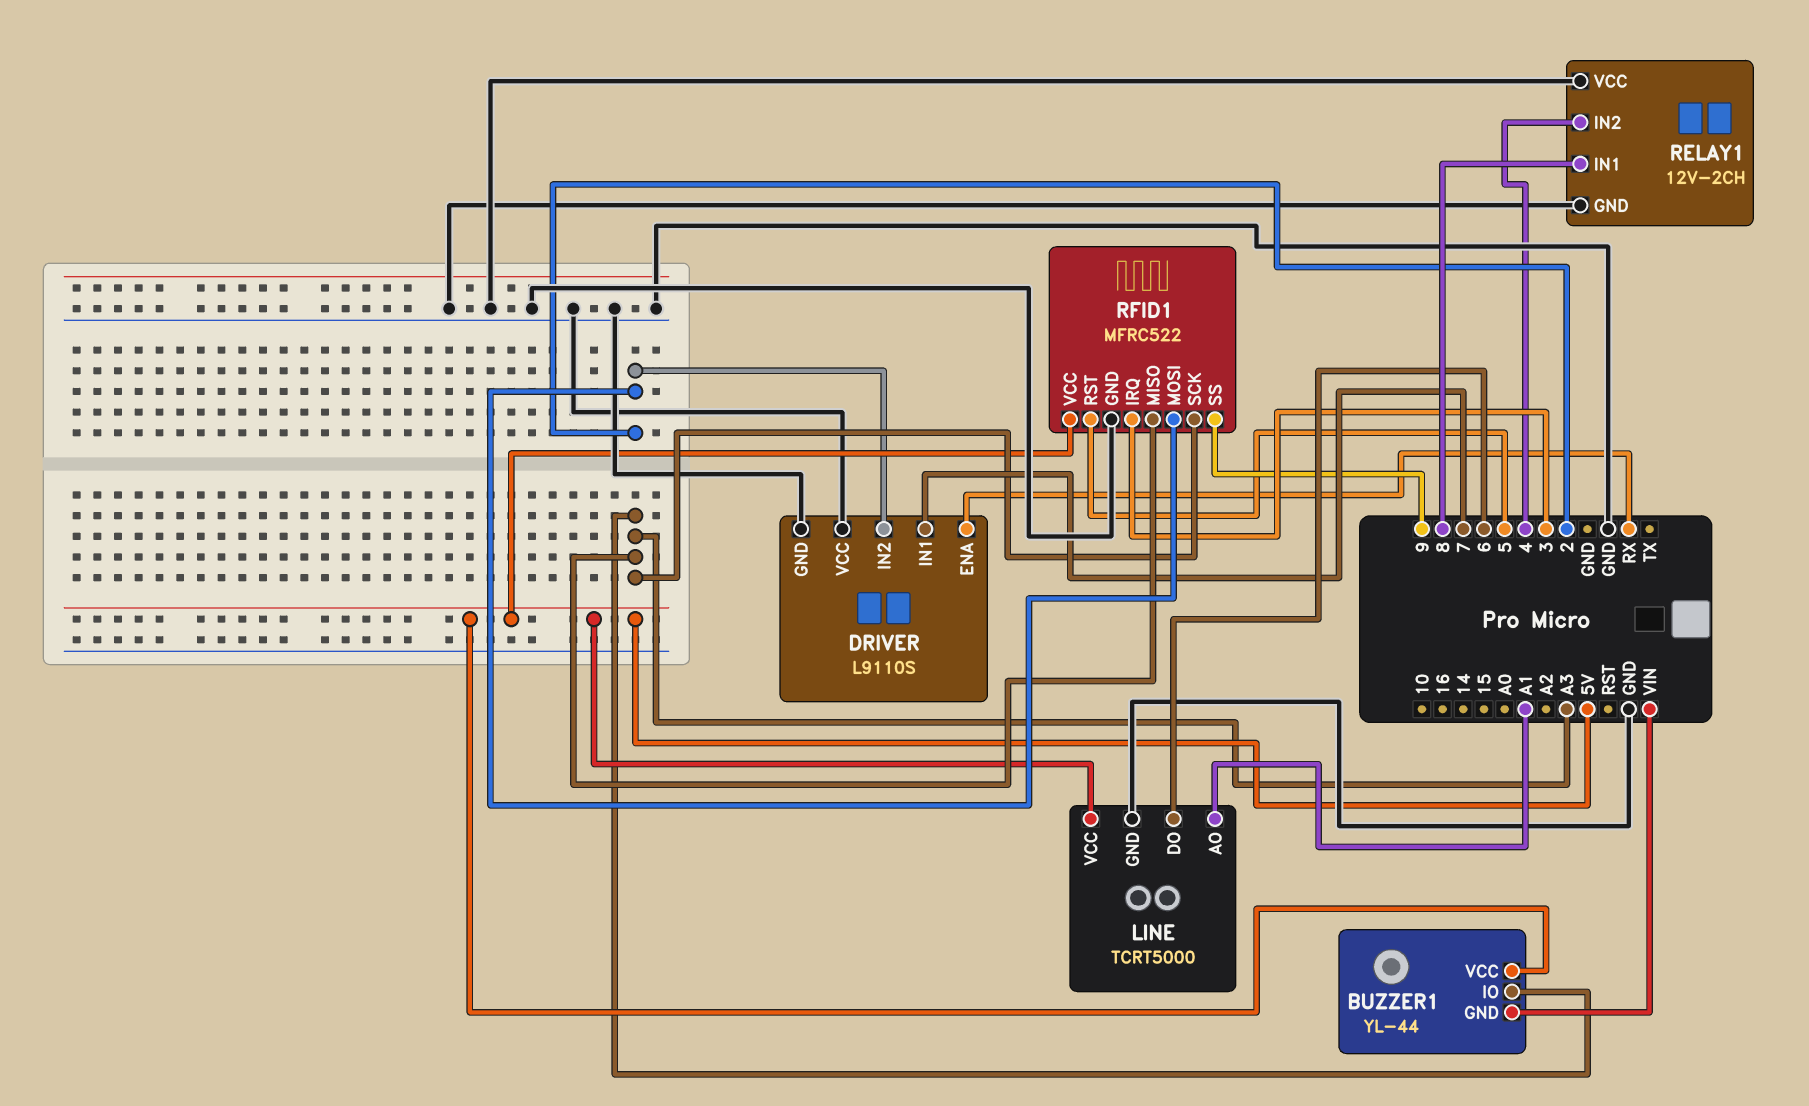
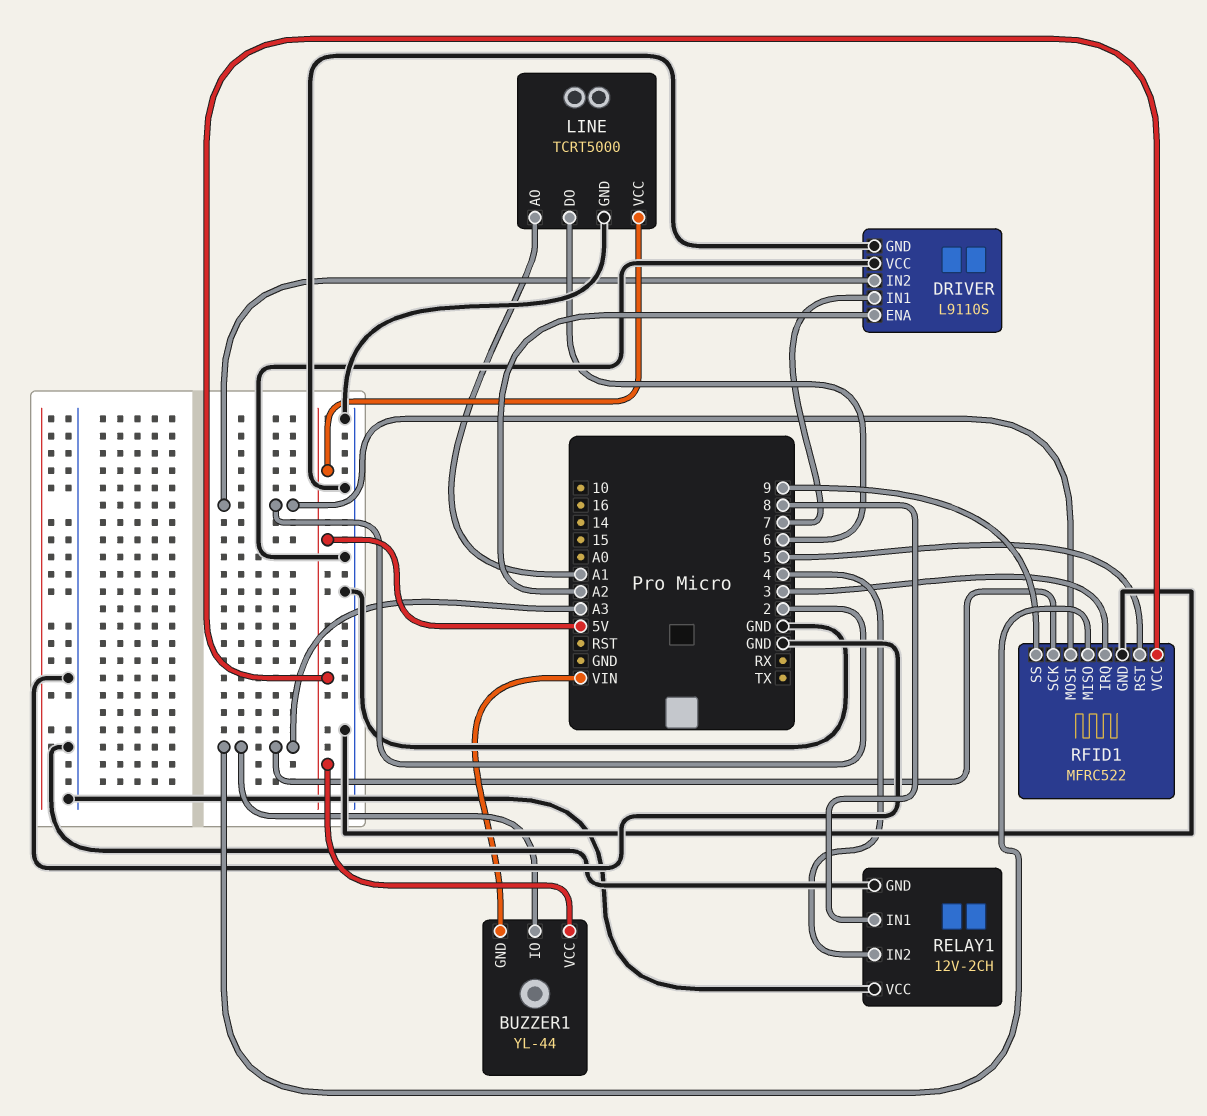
DRIVER pin ENA: RX -> A2

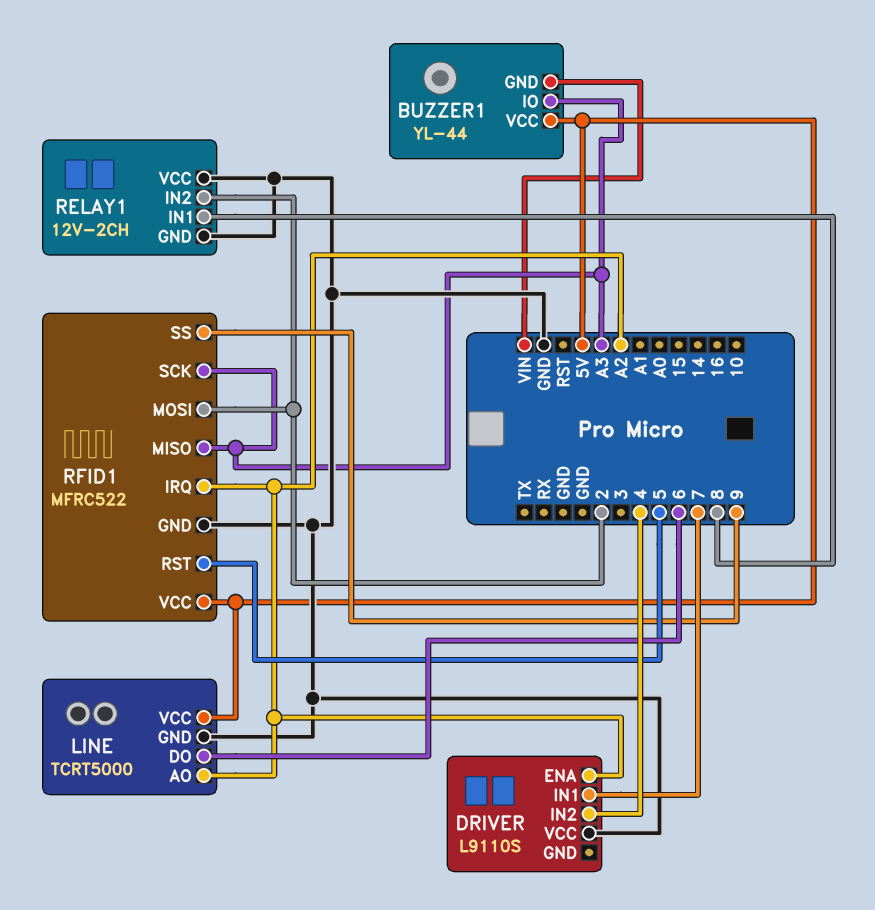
DRIVER pin GND: GND -> none
DRIVER pin IN2: 2 -> 4
LINE pin AO: A1 -> A2
RELAY1 pin IN2: 4 -> 2
RFID1 pin IRQ: 3 -> A2

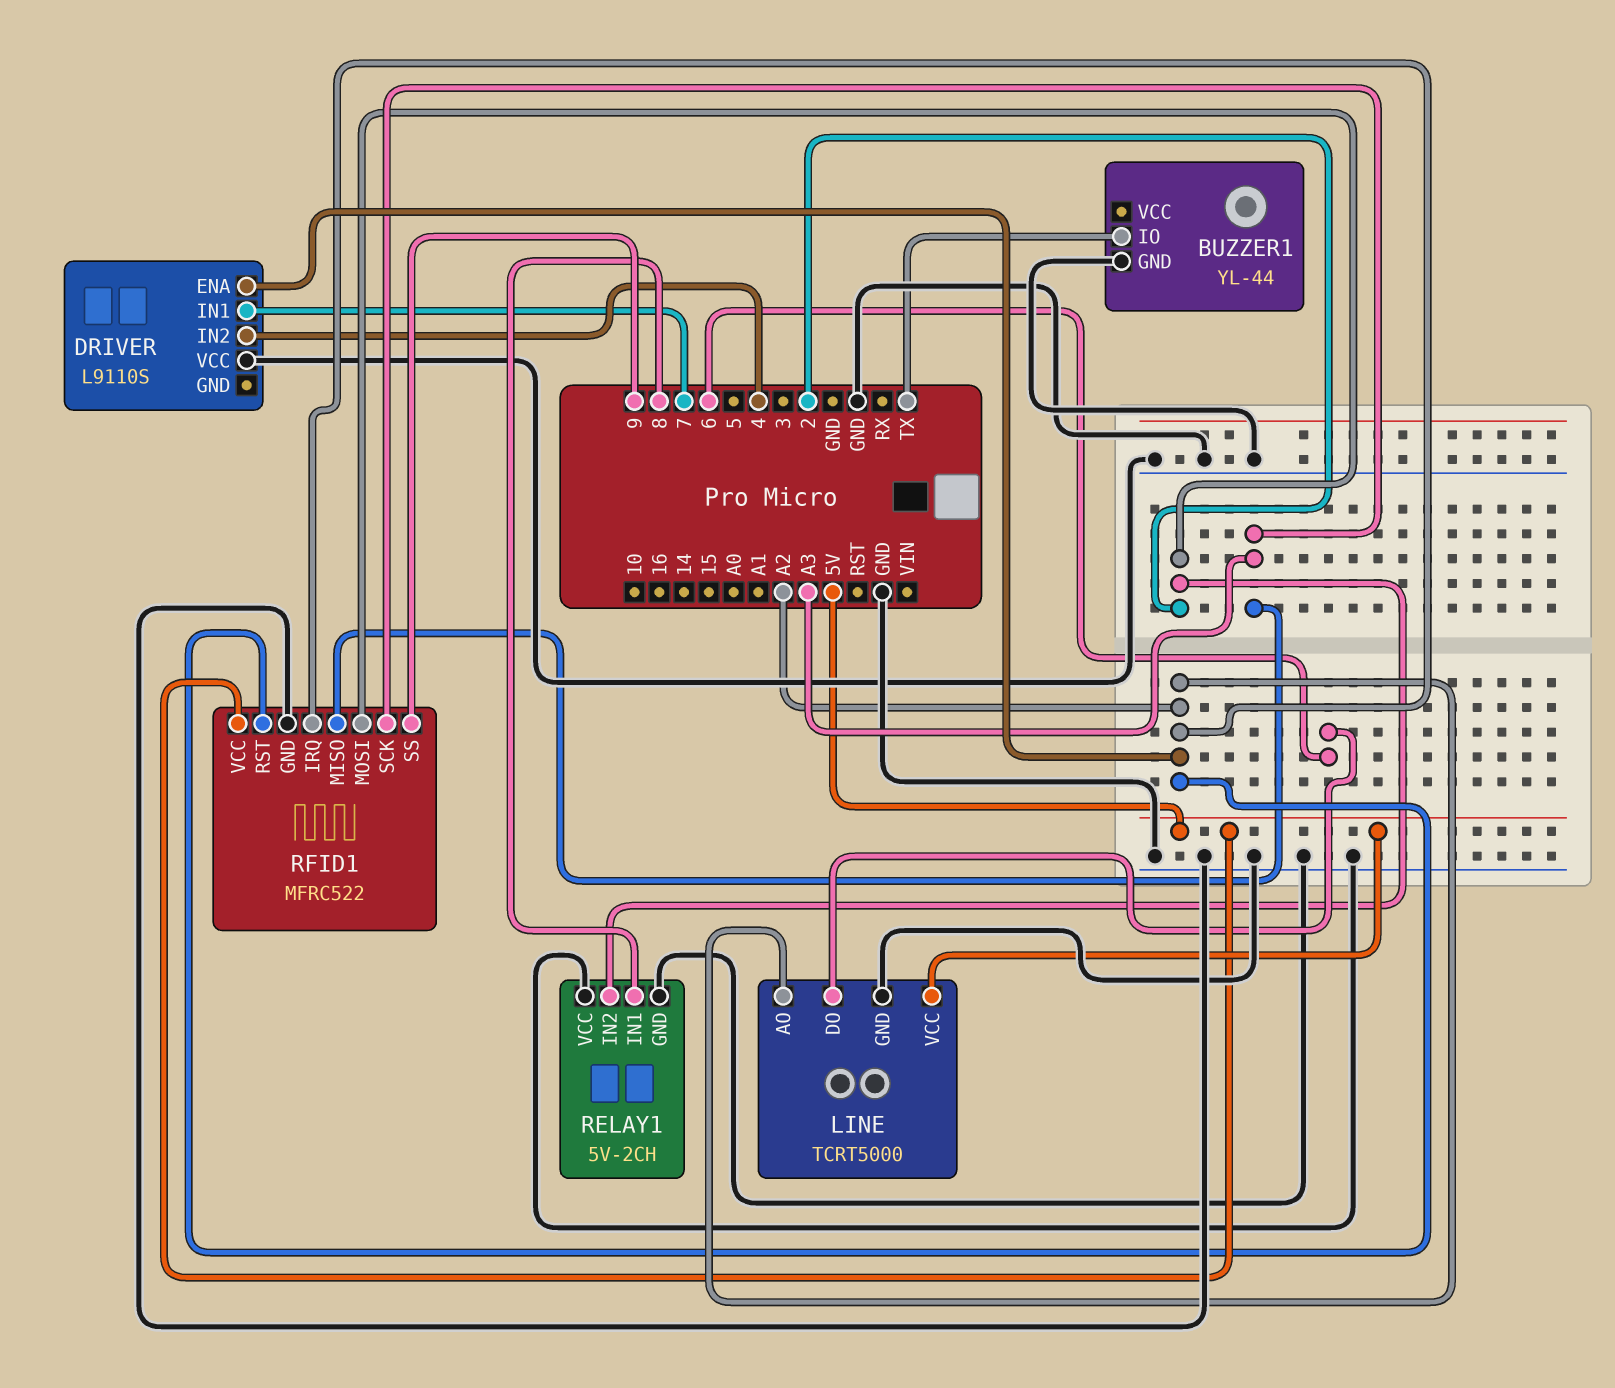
BUZZER1 pin GND: VIN -> GND
BUZZER1 pin IO: A3 -> TX
BUZZER1 pin VCC: 5V -> none
RELAY1: 12V-2CH -> 5V-2CH
RFID1 pin RST: 5 -> A2

